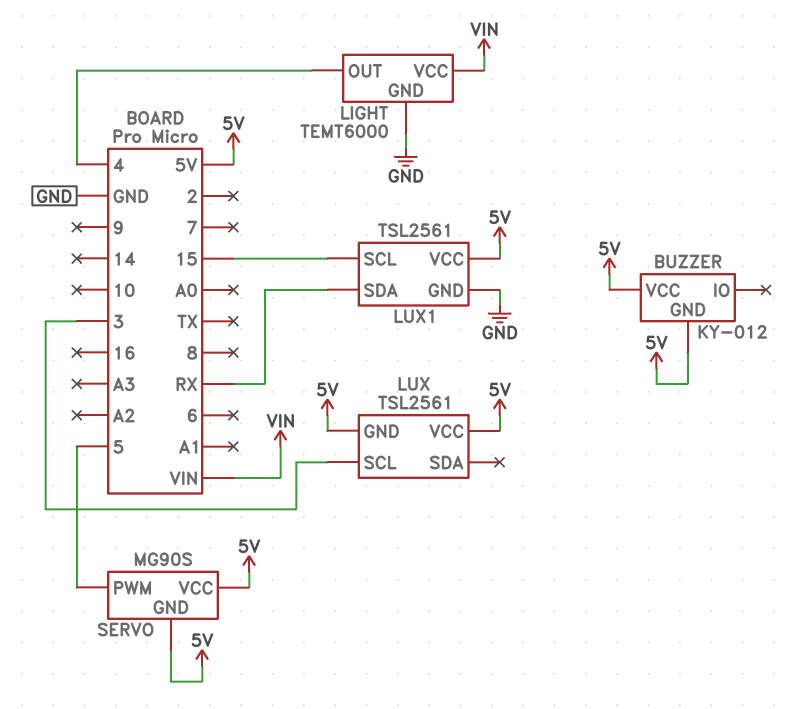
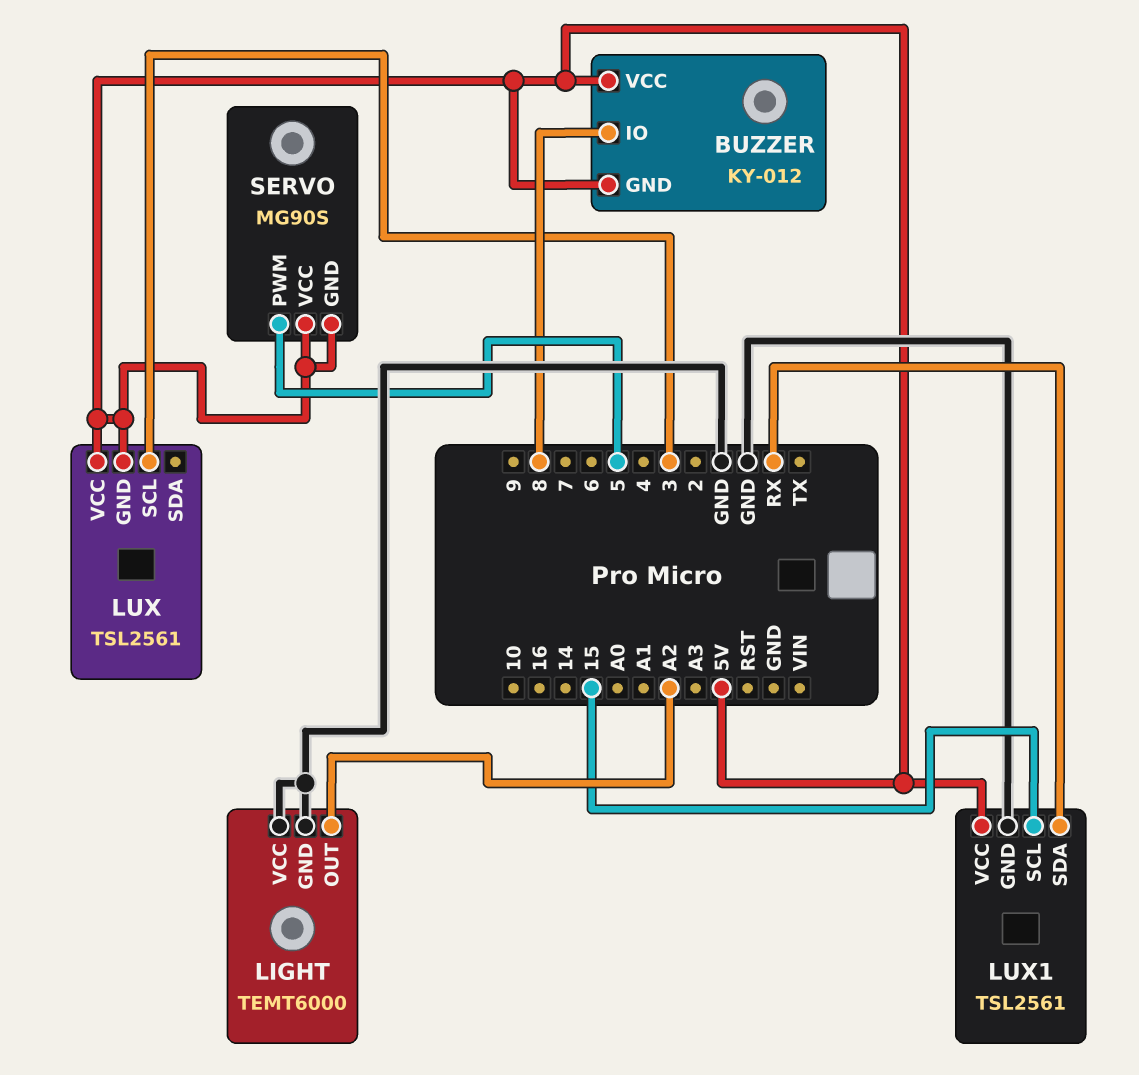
BUZZER pin IO: none -> 8
LIGHT pin OUT: 4 -> A2
LIGHT pin VCC: VIN -> GND

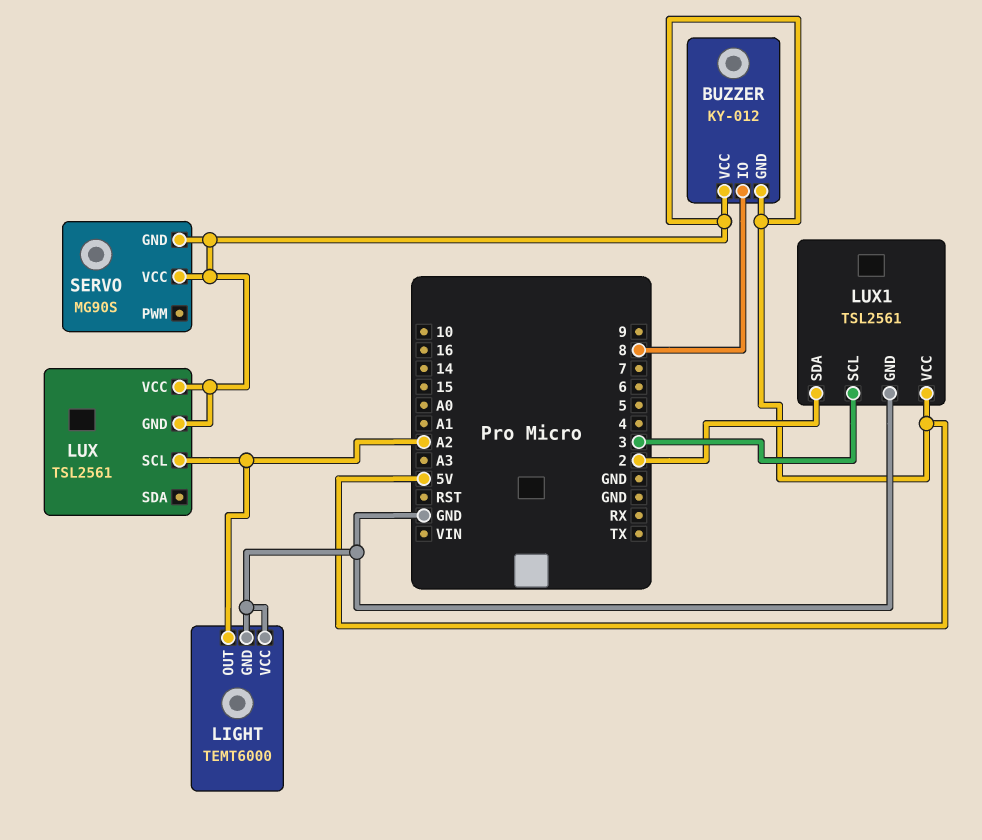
LUX pin SCL: 3 -> A2
LUX1 pin SCL: 15 -> 3
LUX1 pin SDA: RX -> 2
SERVO pin PWM: 5 -> none

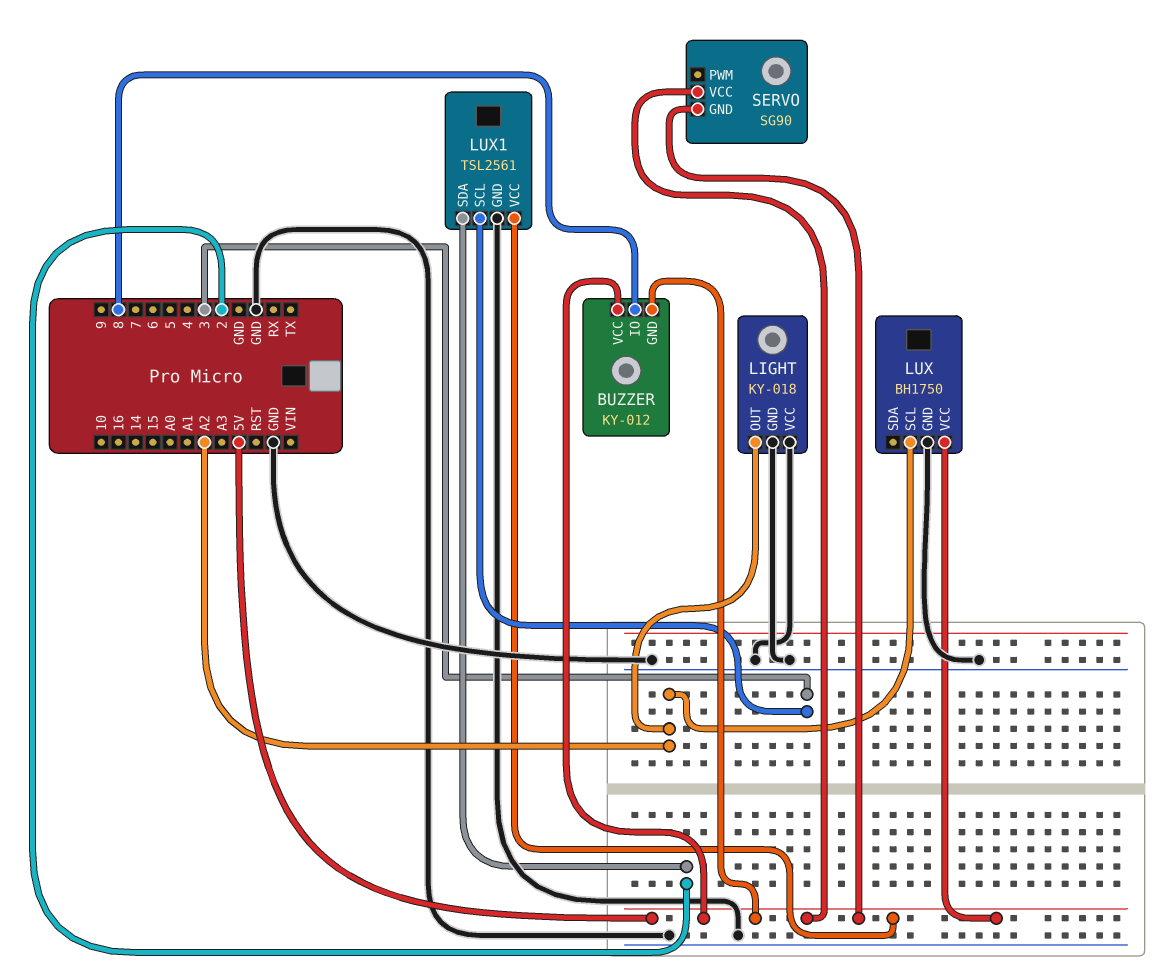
LIGHT: TEMT6000 -> KY-018
LUX: TSL2561 -> BH1750
LUX pin GND: 5V -> GND
SERVO: MG90S -> SG90

